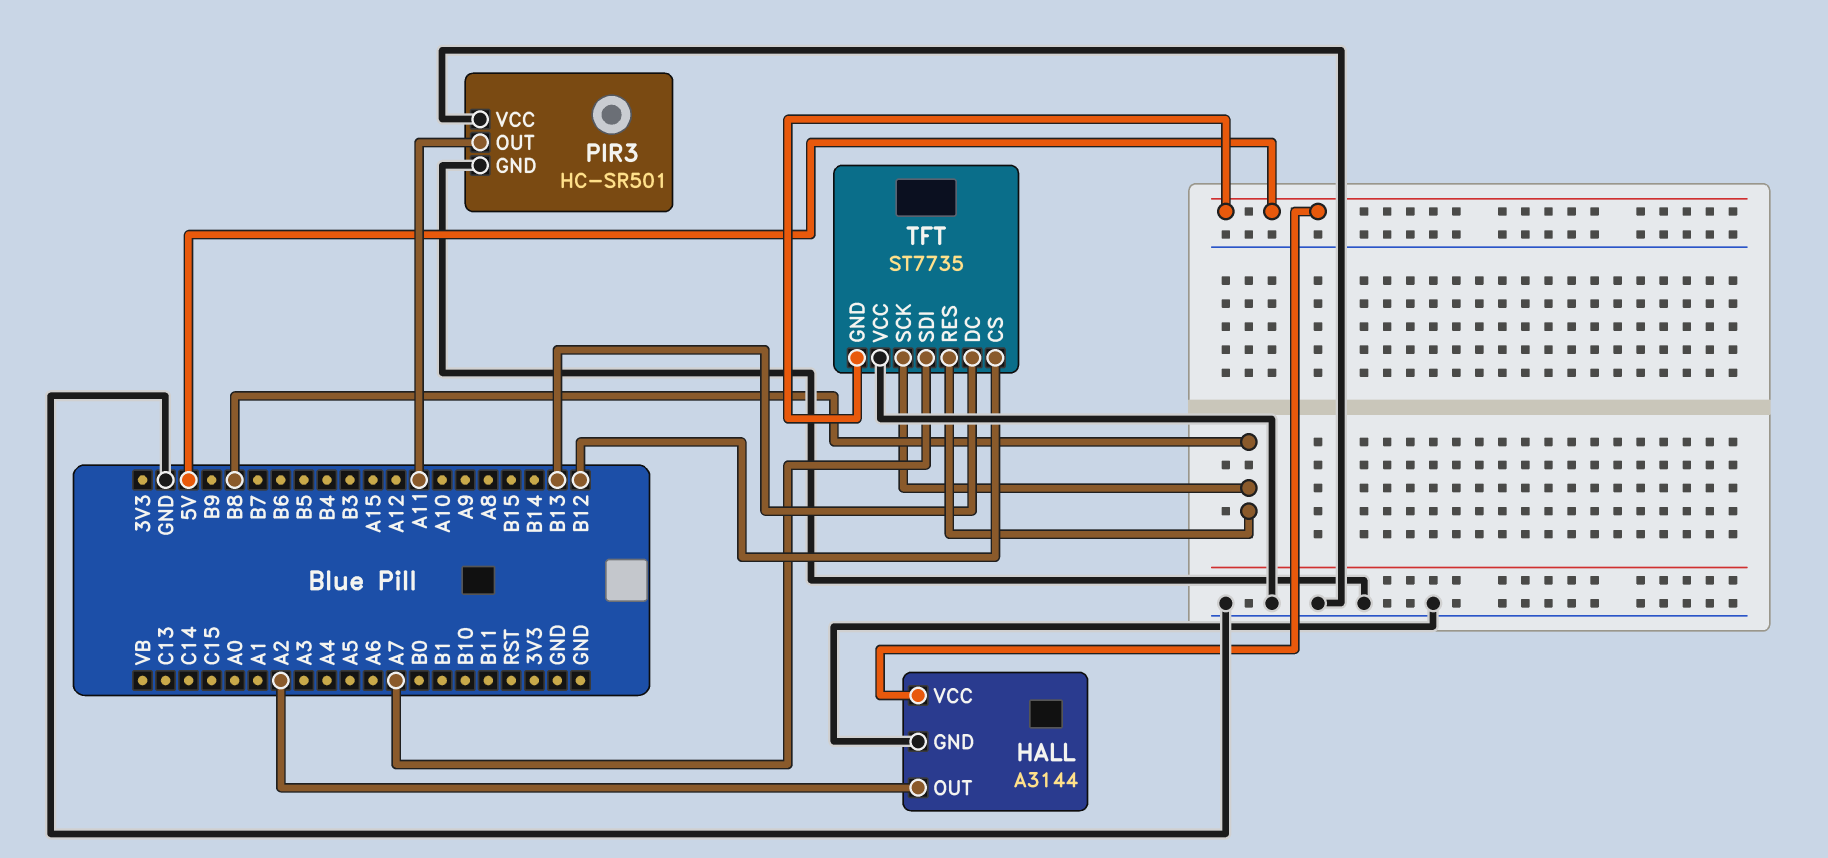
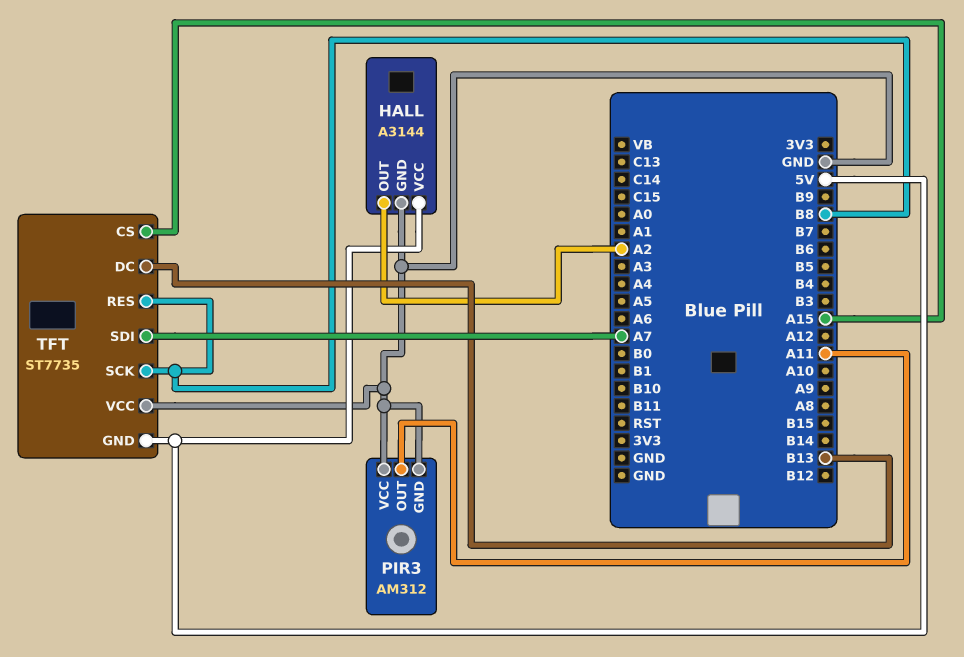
PIR3: HC-SR501 -> AM312
TFT pin CS: B12 -> A15

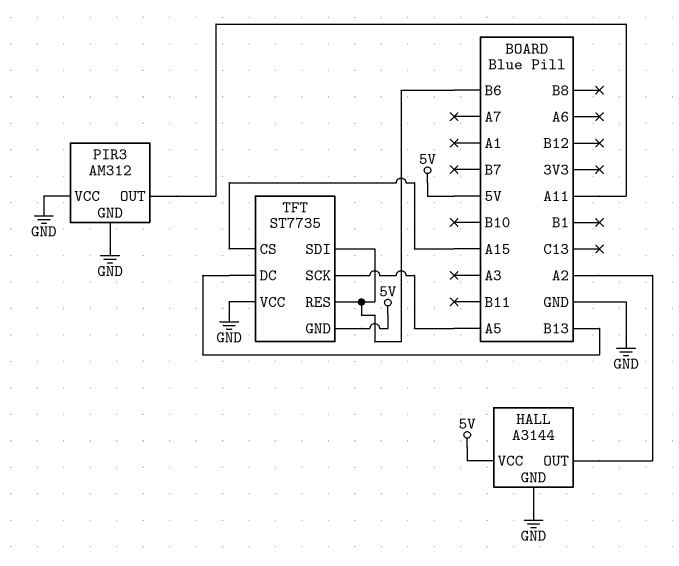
TFT pin RES: B8 -> B6
TFT pin SCK: B8 -> A5
TFT pin SDI: A7 -> B6

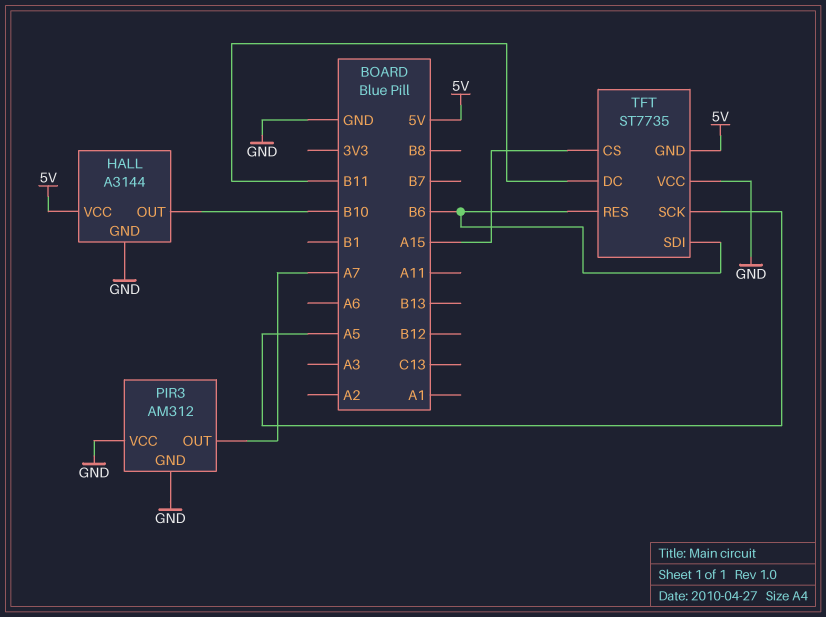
HALL pin OUT: A2 -> B10
PIR3 pin OUT: A11 -> A7
TFT pin DC: B13 -> B11

